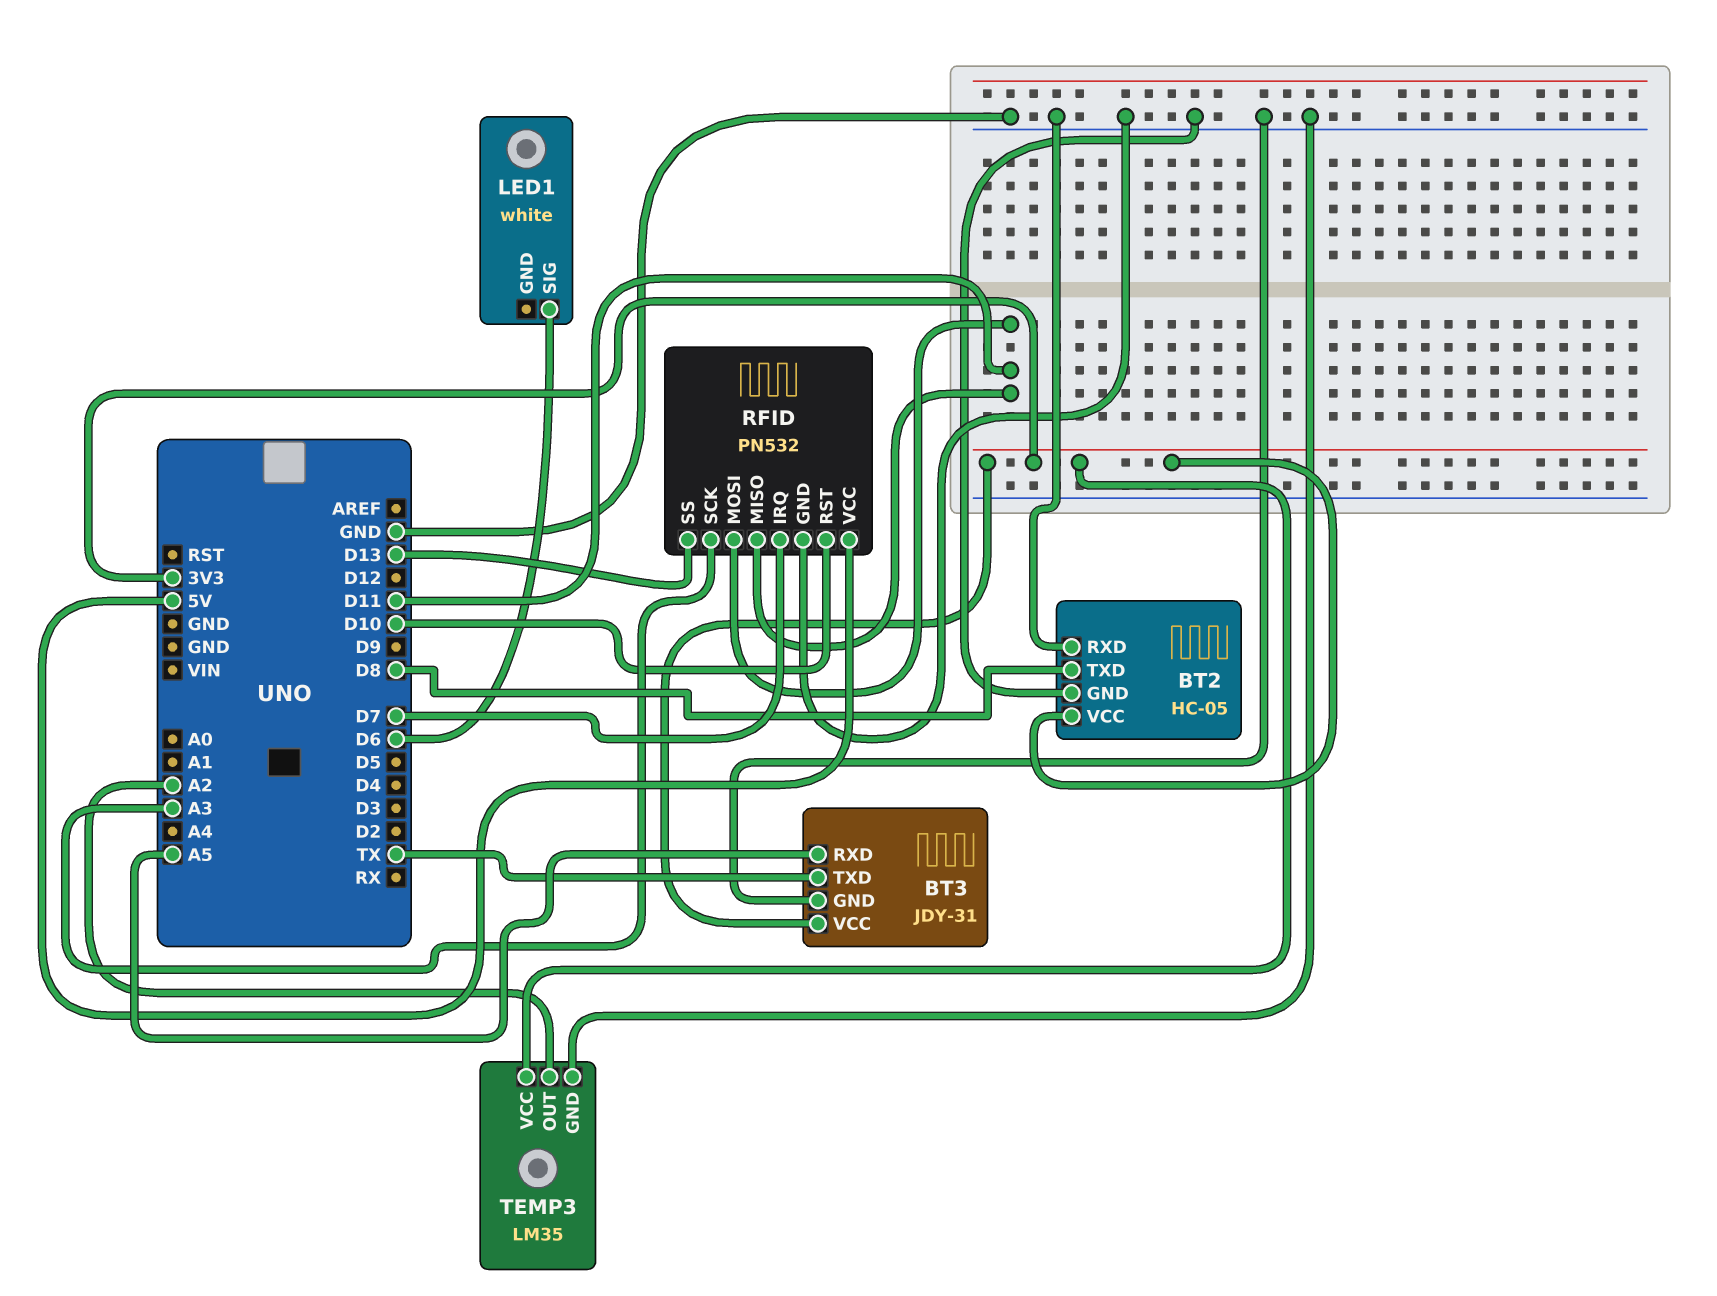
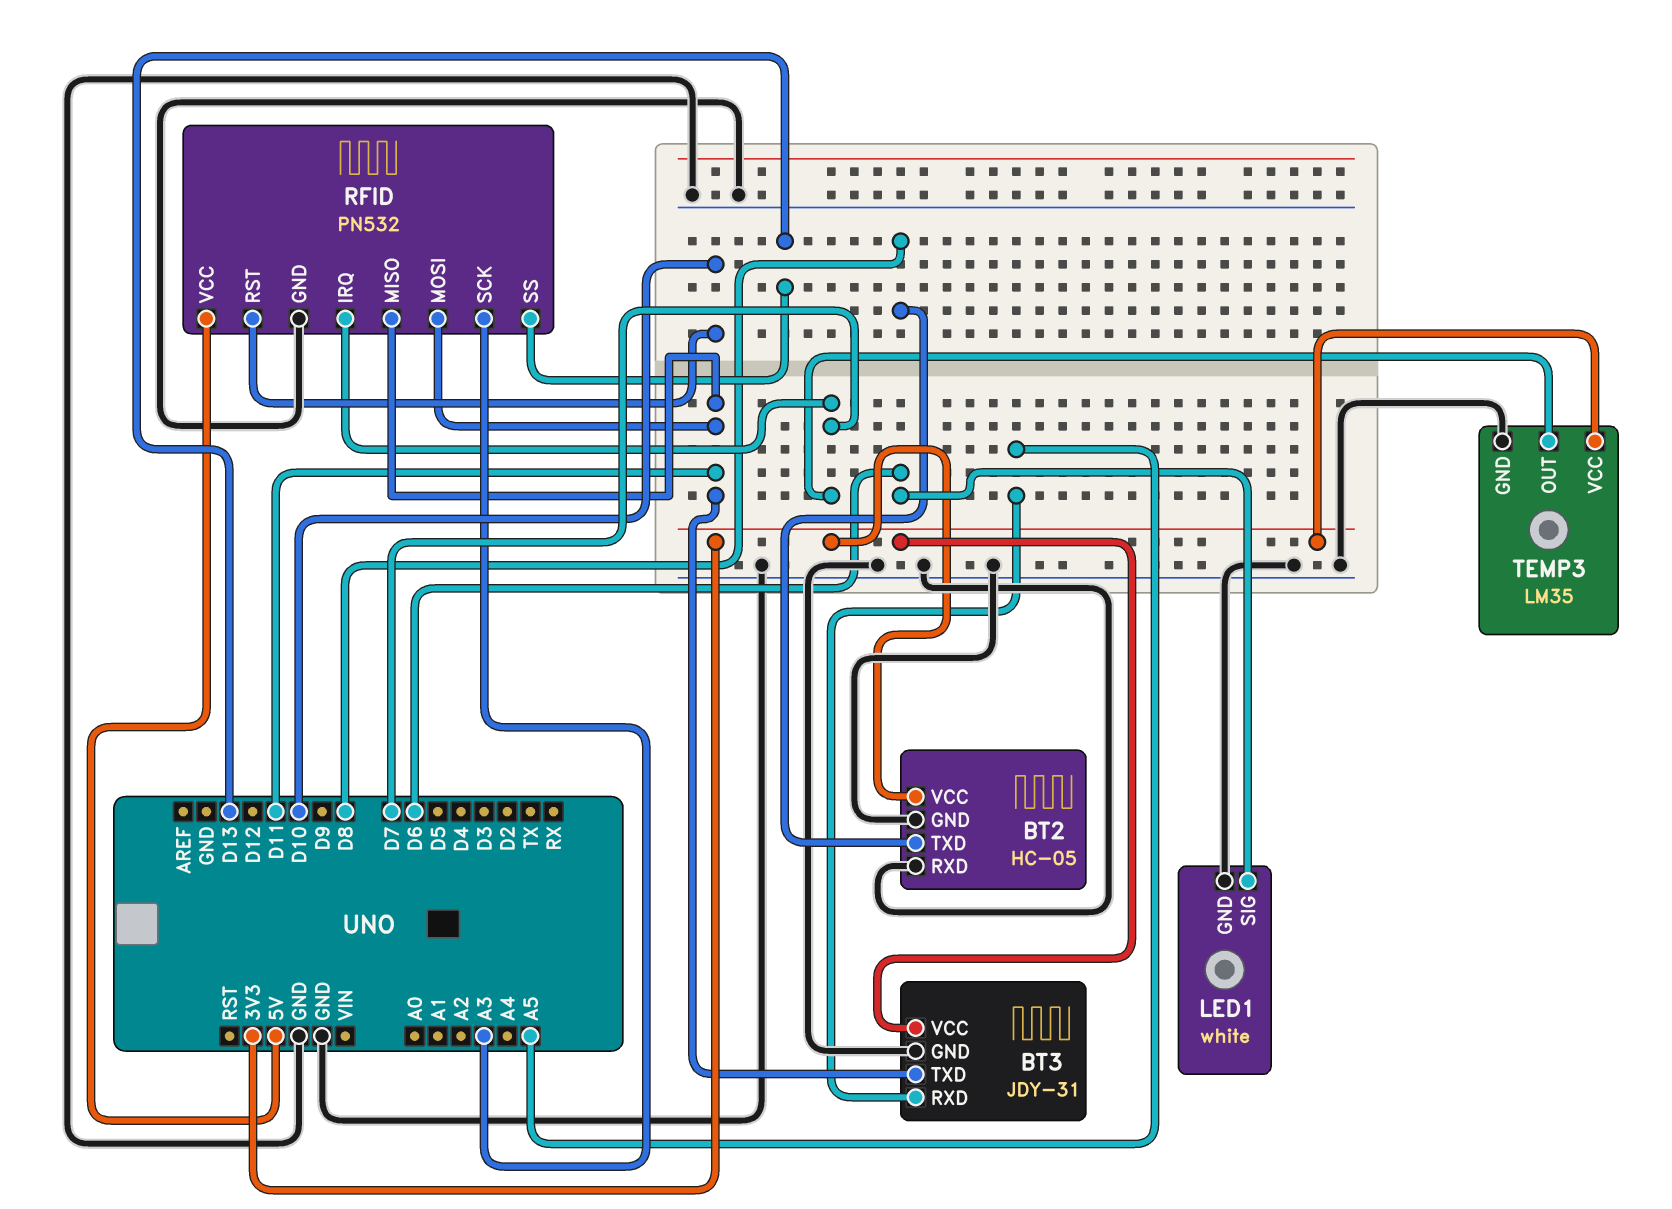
BT3 pin TXD: TX -> D11
LED1 pin GND: none -> GND
TEMP3 pin OUT: A2 -> D7

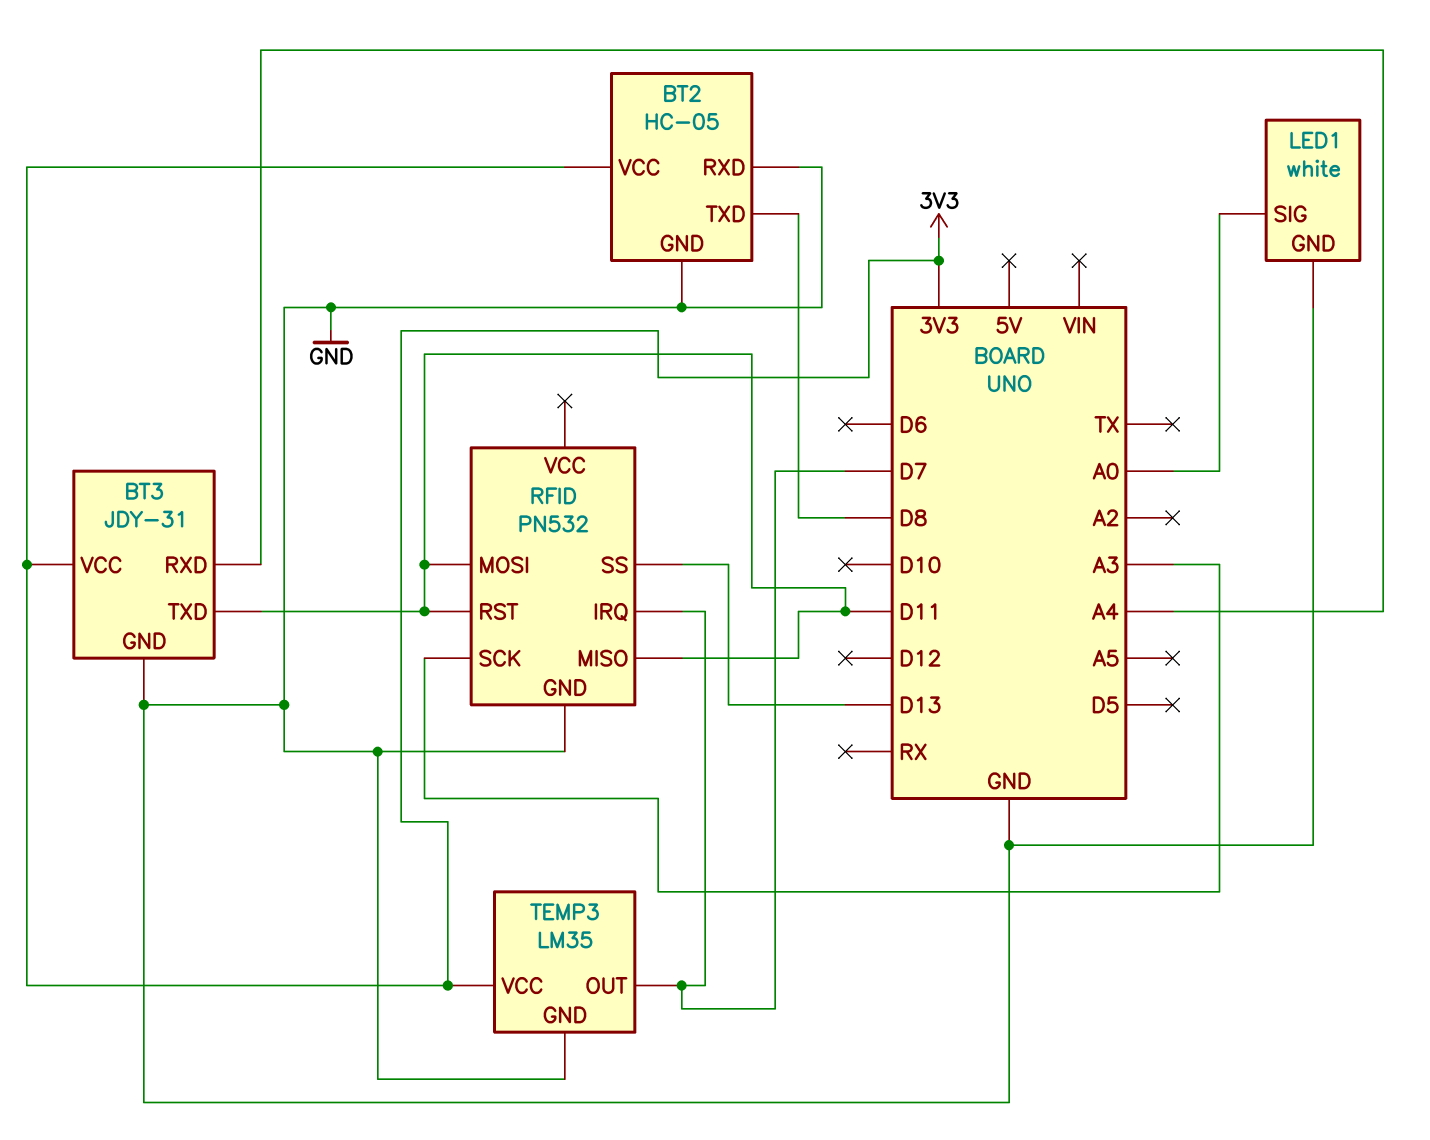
BT3 pin RXD: A5 -> A4
LED1 pin SIG: D6 -> A0
RFID pin RST: D10 -> D11
RFID pin VCC: 5V -> none

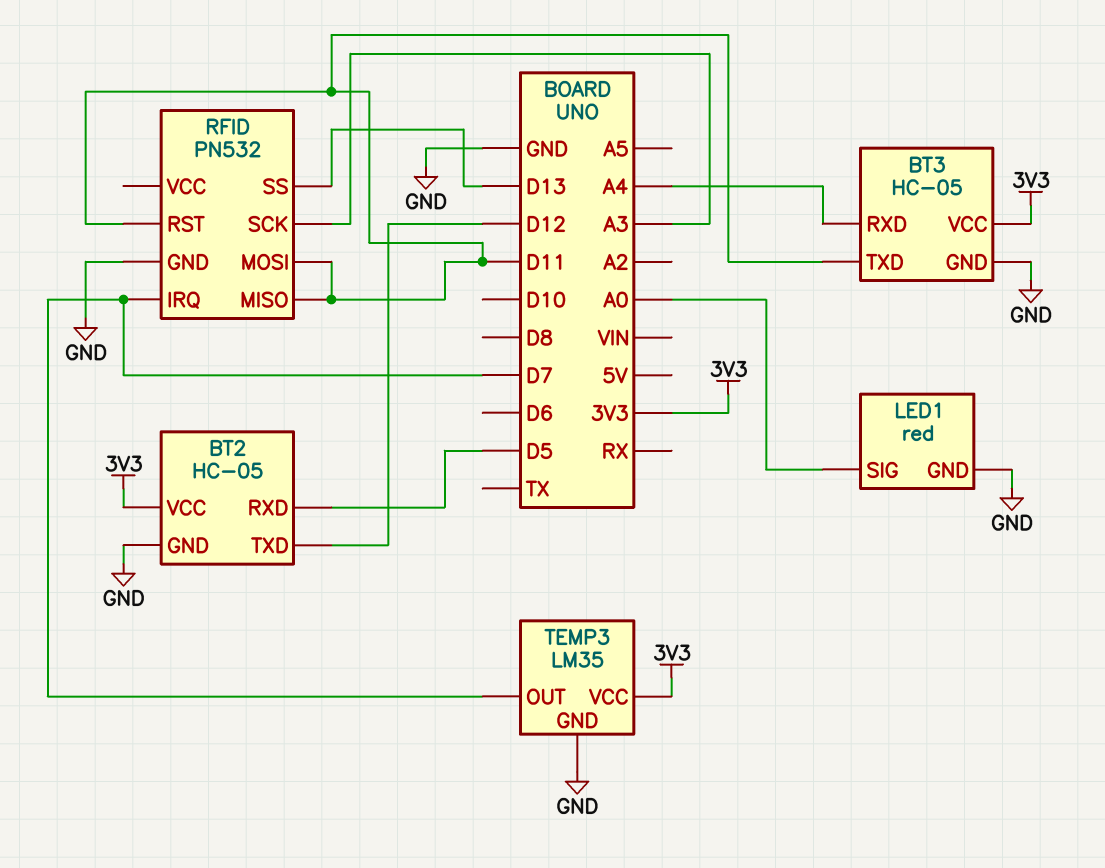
BT2 pin RXD: GND -> D5
BT2 pin TXD: D8 -> D12
BT3: JDY-31 -> HC-05
LED1: white -> red

